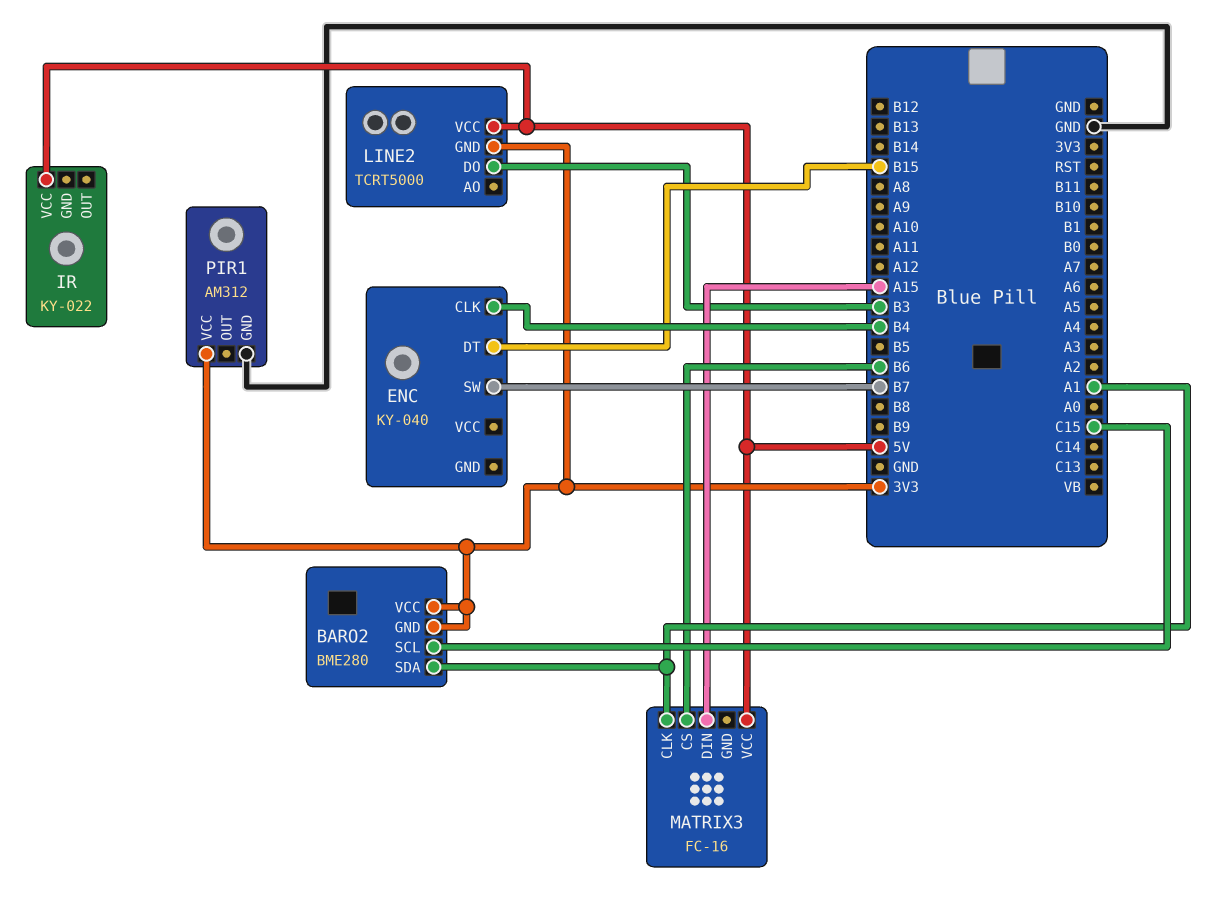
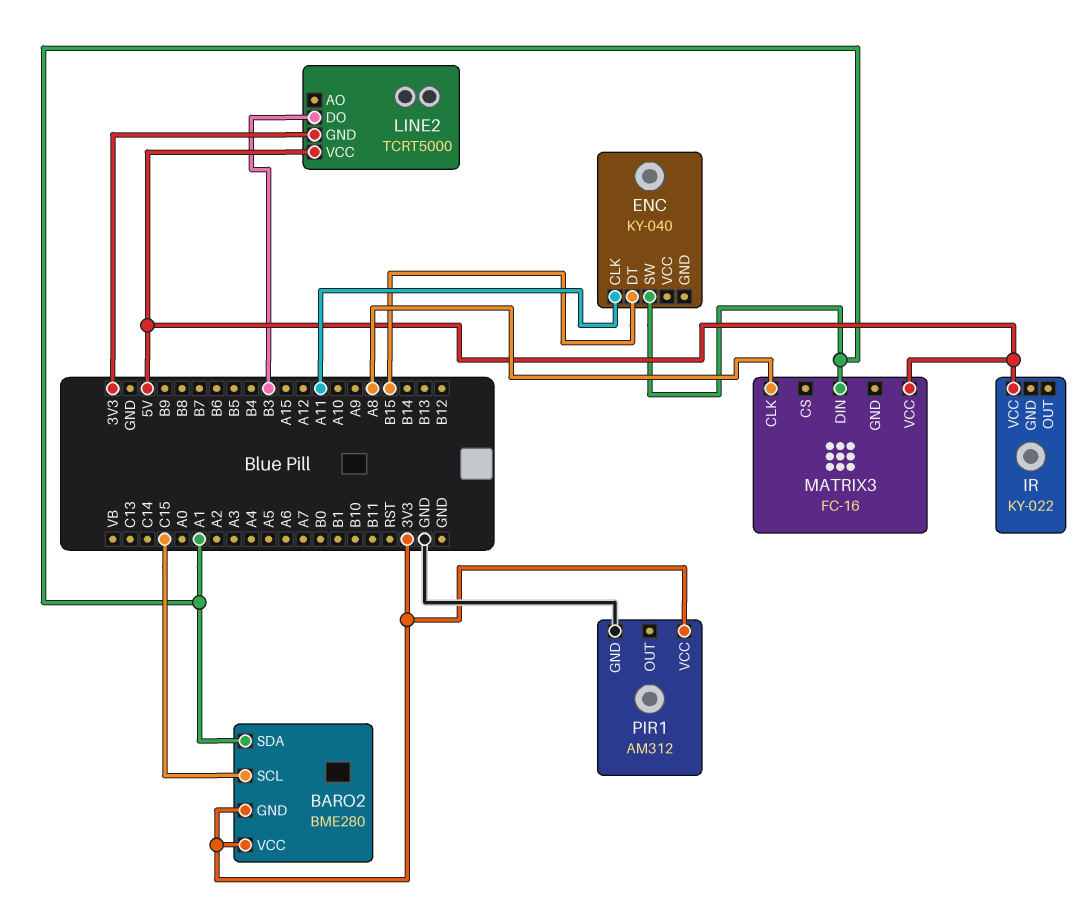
ENC pin CLK: B4 -> A11
ENC pin SW: B7 -> A1
MATRIX3 pin CLK: A1 -> A8
MATRIX3 pin CS: B6 -> none
MATRIX3 pin DIN: A15 -> A1

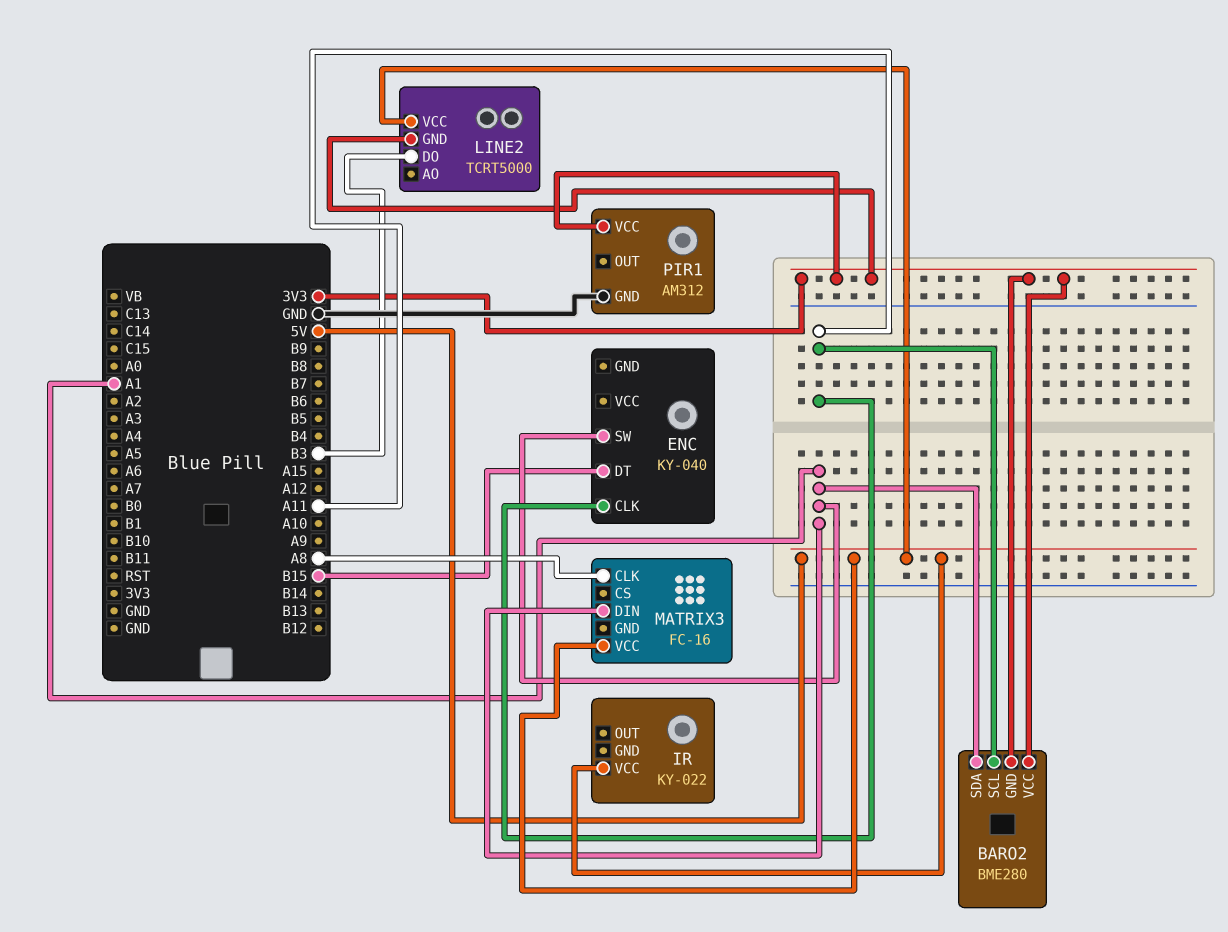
BARO2 pin SCL: C15 -> A11

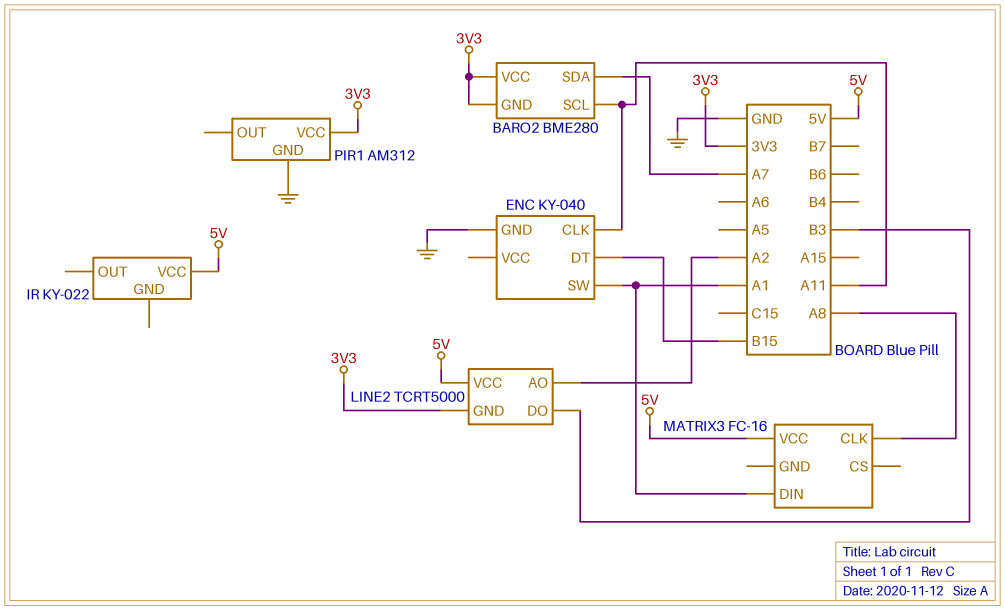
BARO2 pin SDA: A1 -> A7
ENC pin GND: none -> GND
LINE2 pin AO: none -> A2

